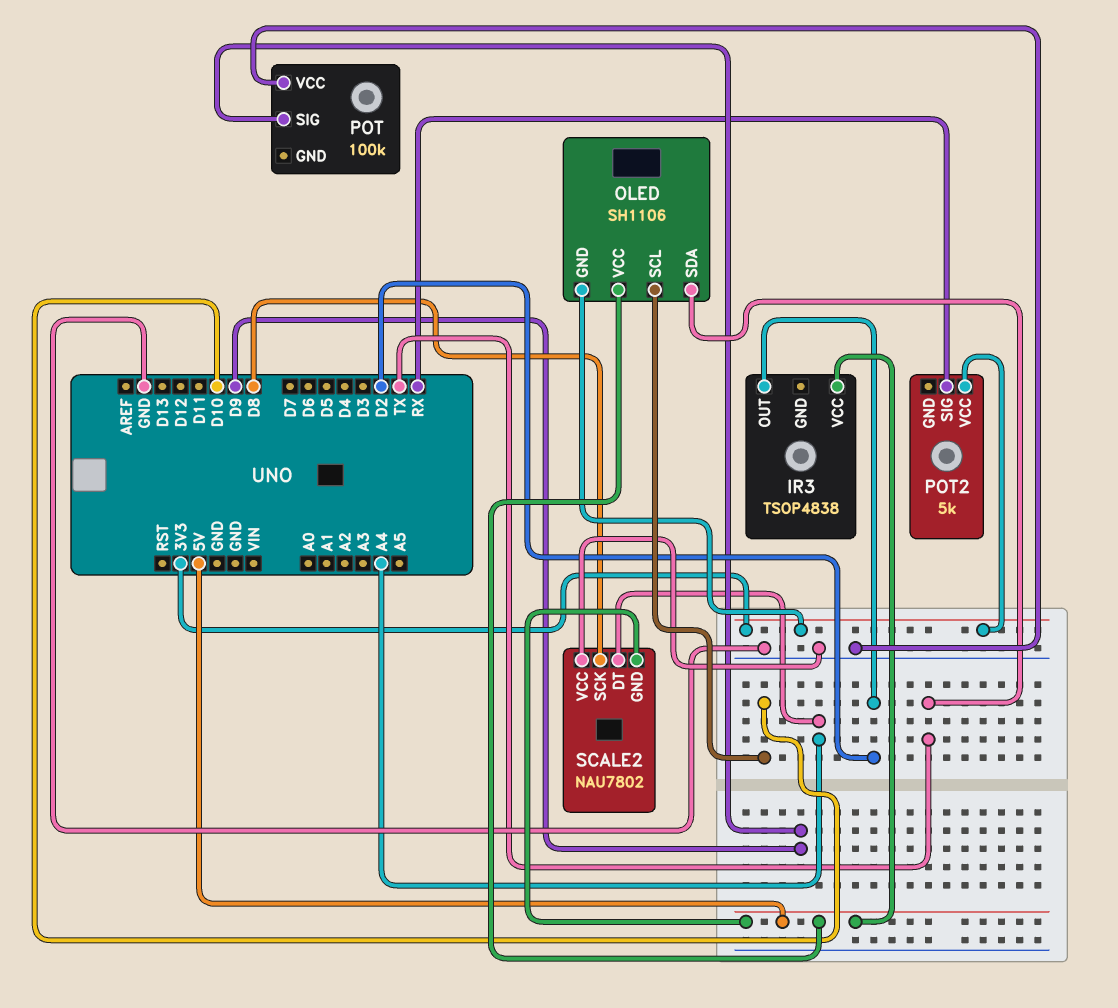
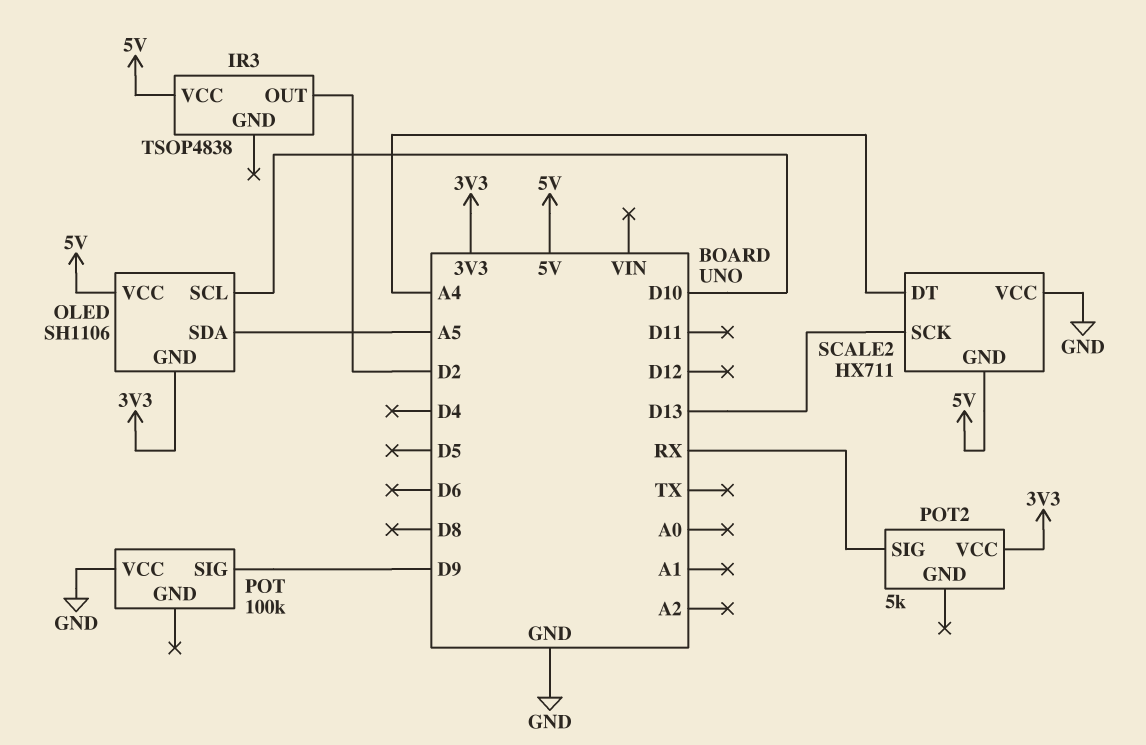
OLED pin SDA: TX -> A5
SCALE2: NAU7802 -> HX711
SCALE2 pin SCK: D8 -> D13

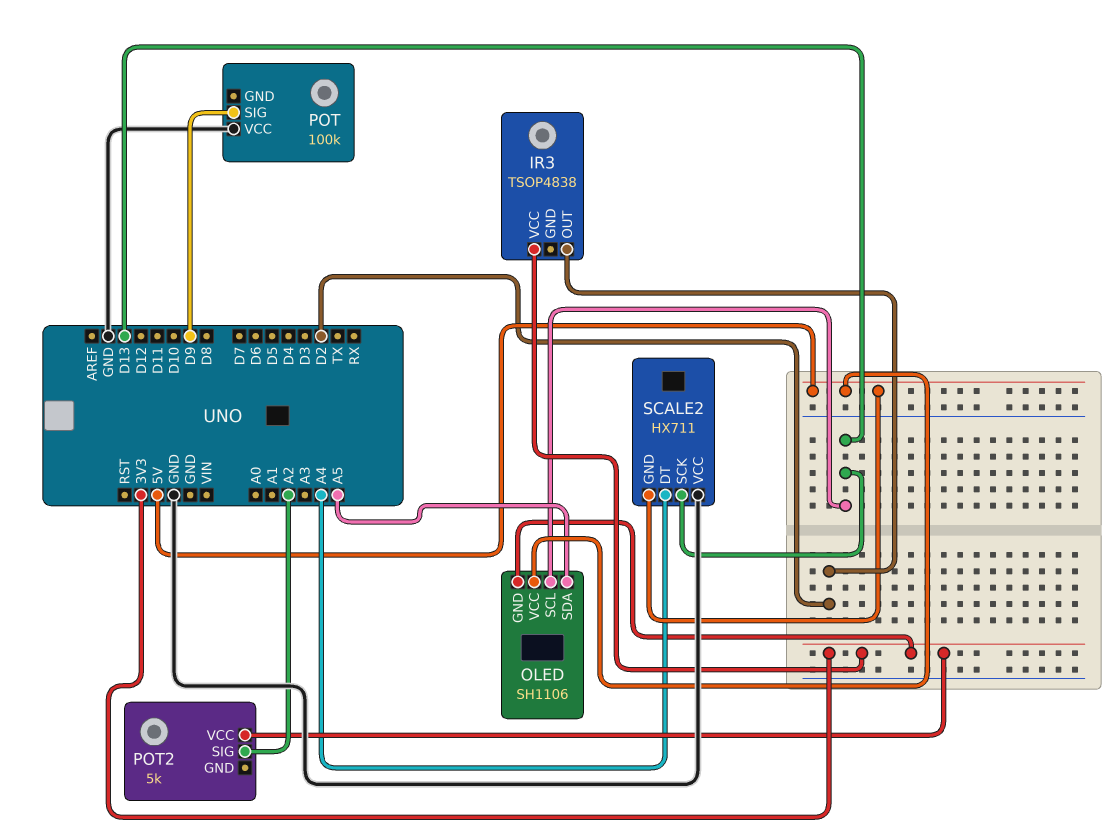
IR3 pin VCC: 5V -> 3V3
OLED pin SCL: D10 -> D13
POT2 pin SIG: RX -> A2

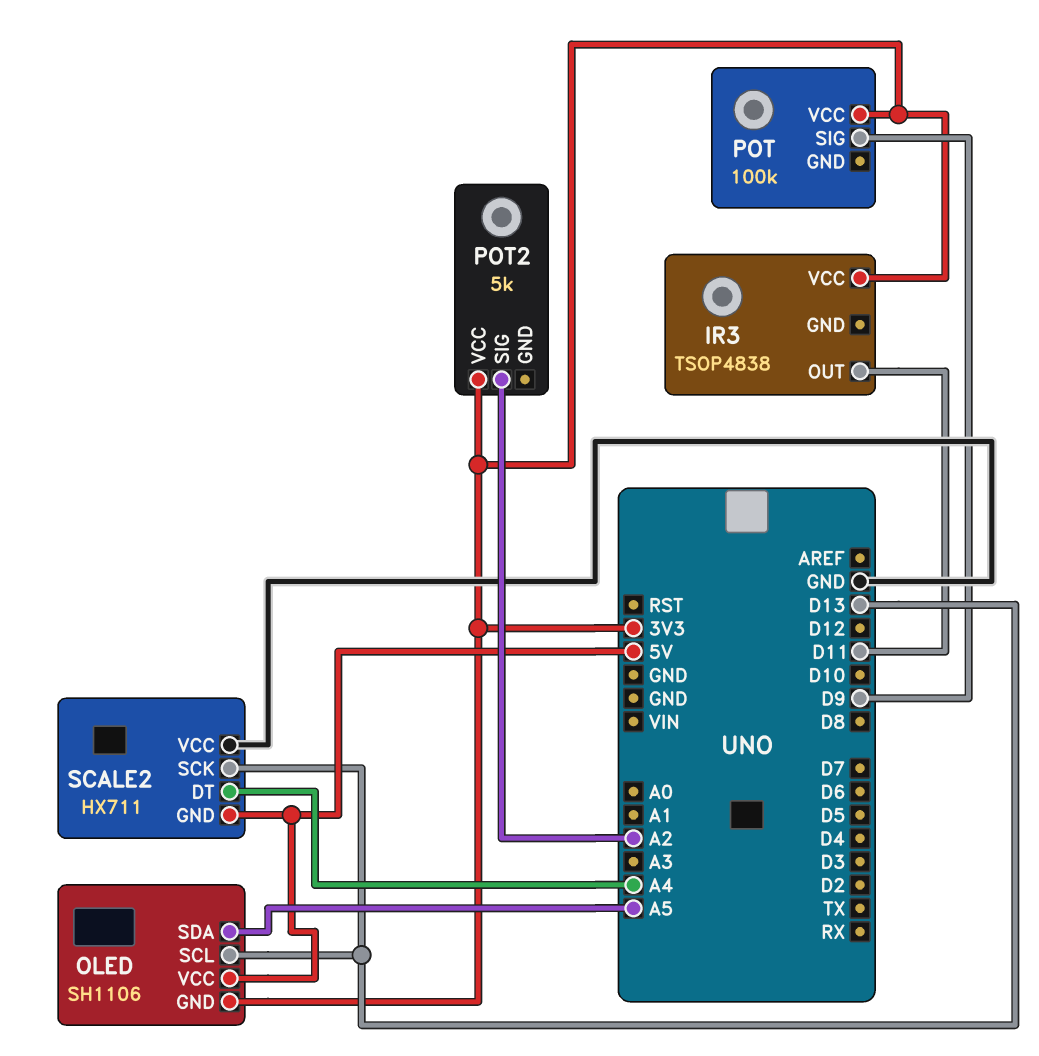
IR3 pin OUT: D2 -> D11
POT pin VCC: GND -> 3V3

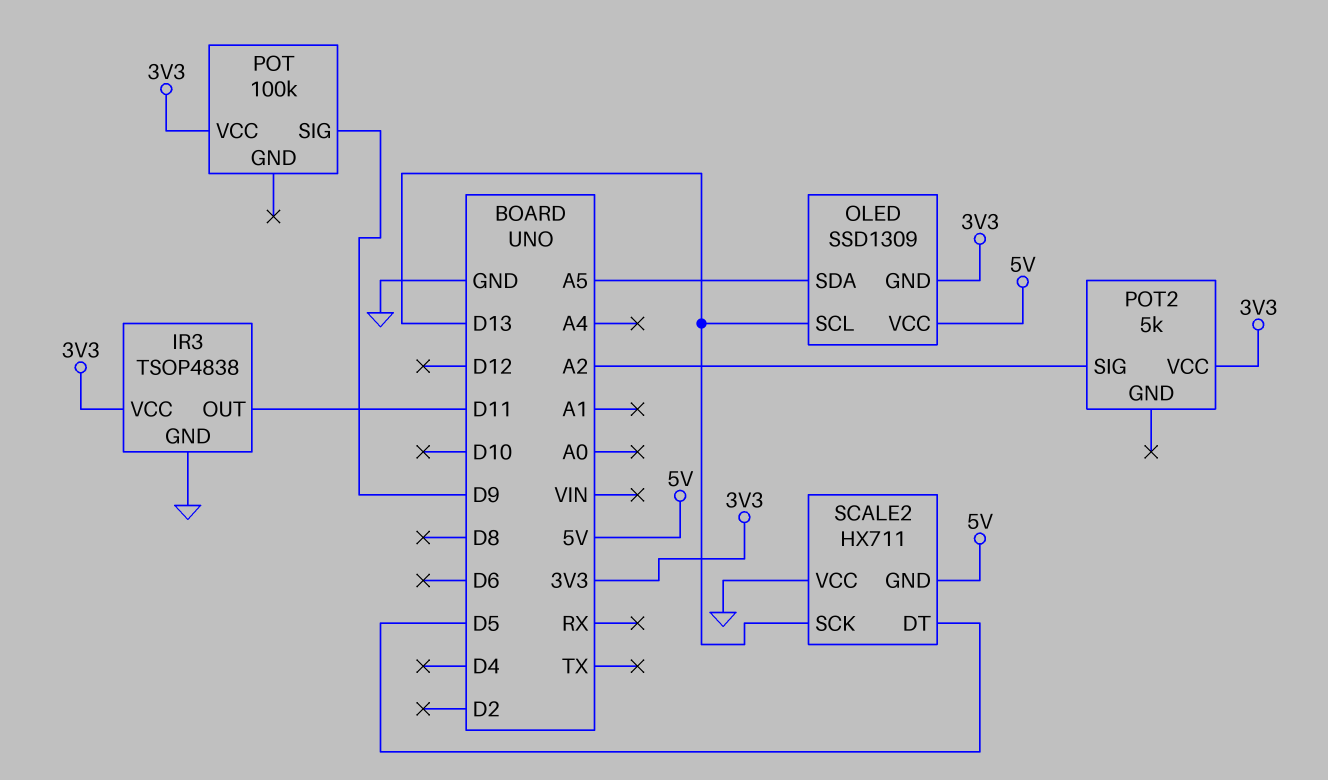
IR3 pin GND: none -> GND
OLED: SH1106 -> SSD1309
SCALE2 pin DT: A4 -> D5

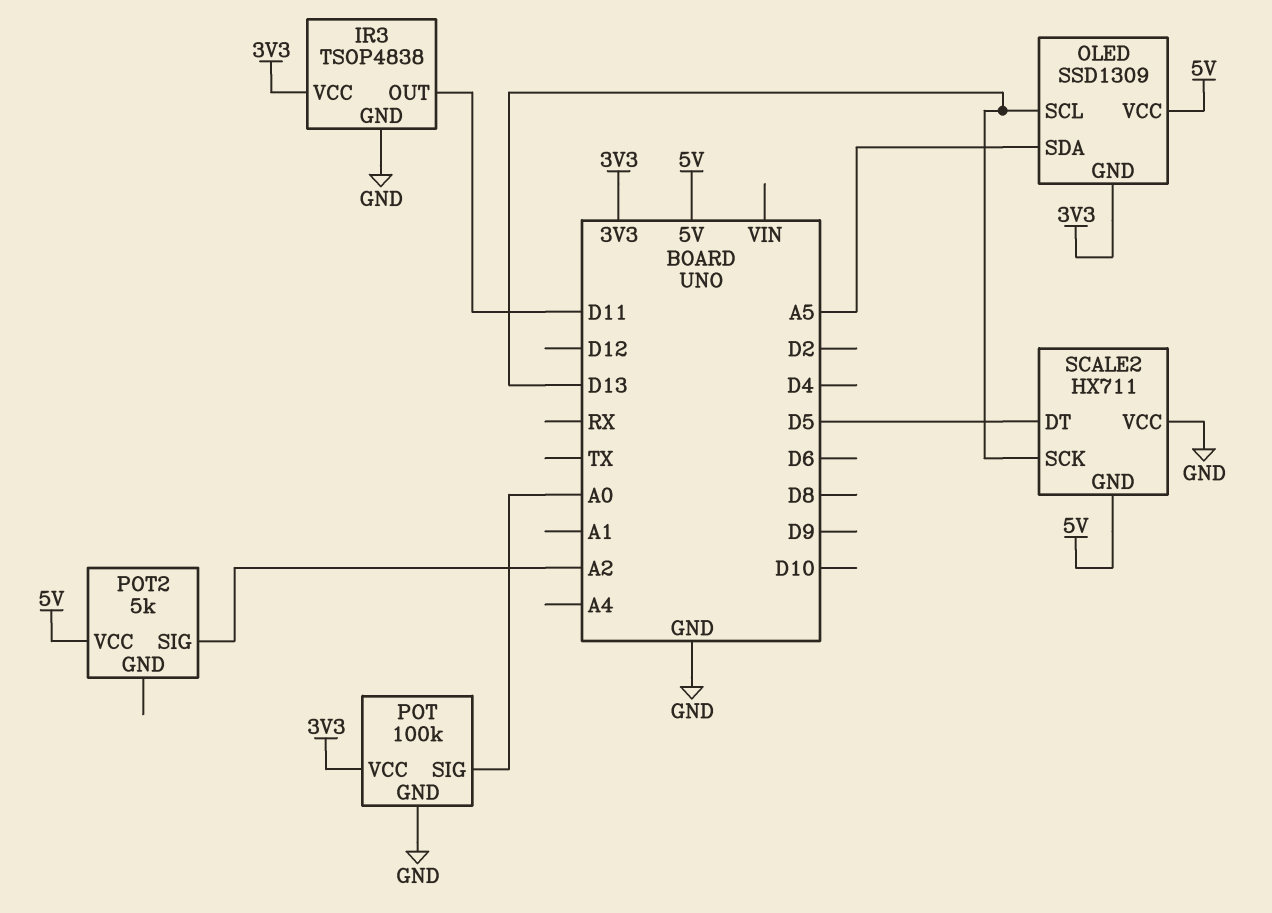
POT pin GND: none -> GND
POT pin SIG: D9 -> A0
POT2 pin VCC: 3V3 -> 5V

